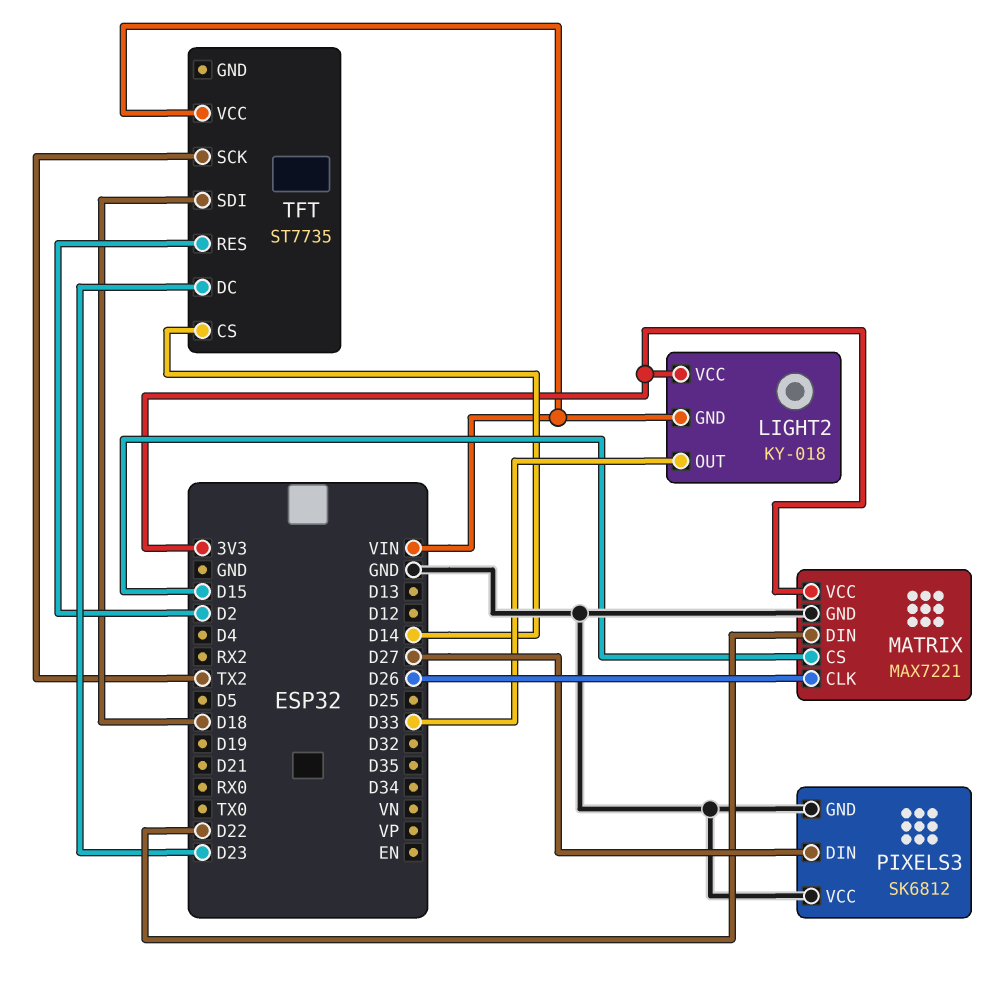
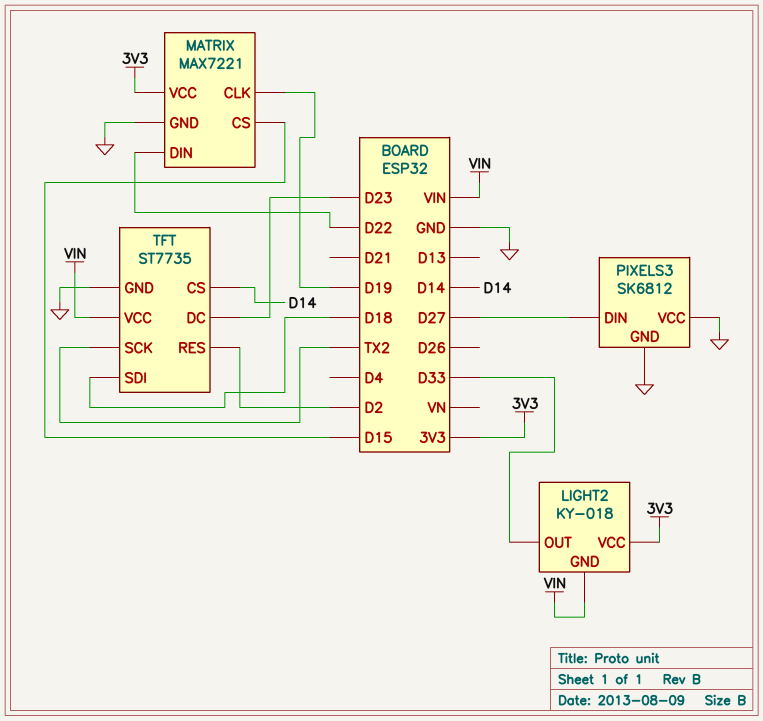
MATRIX pin CLK: D26 -> D19
TFT pin GND: none -> GND

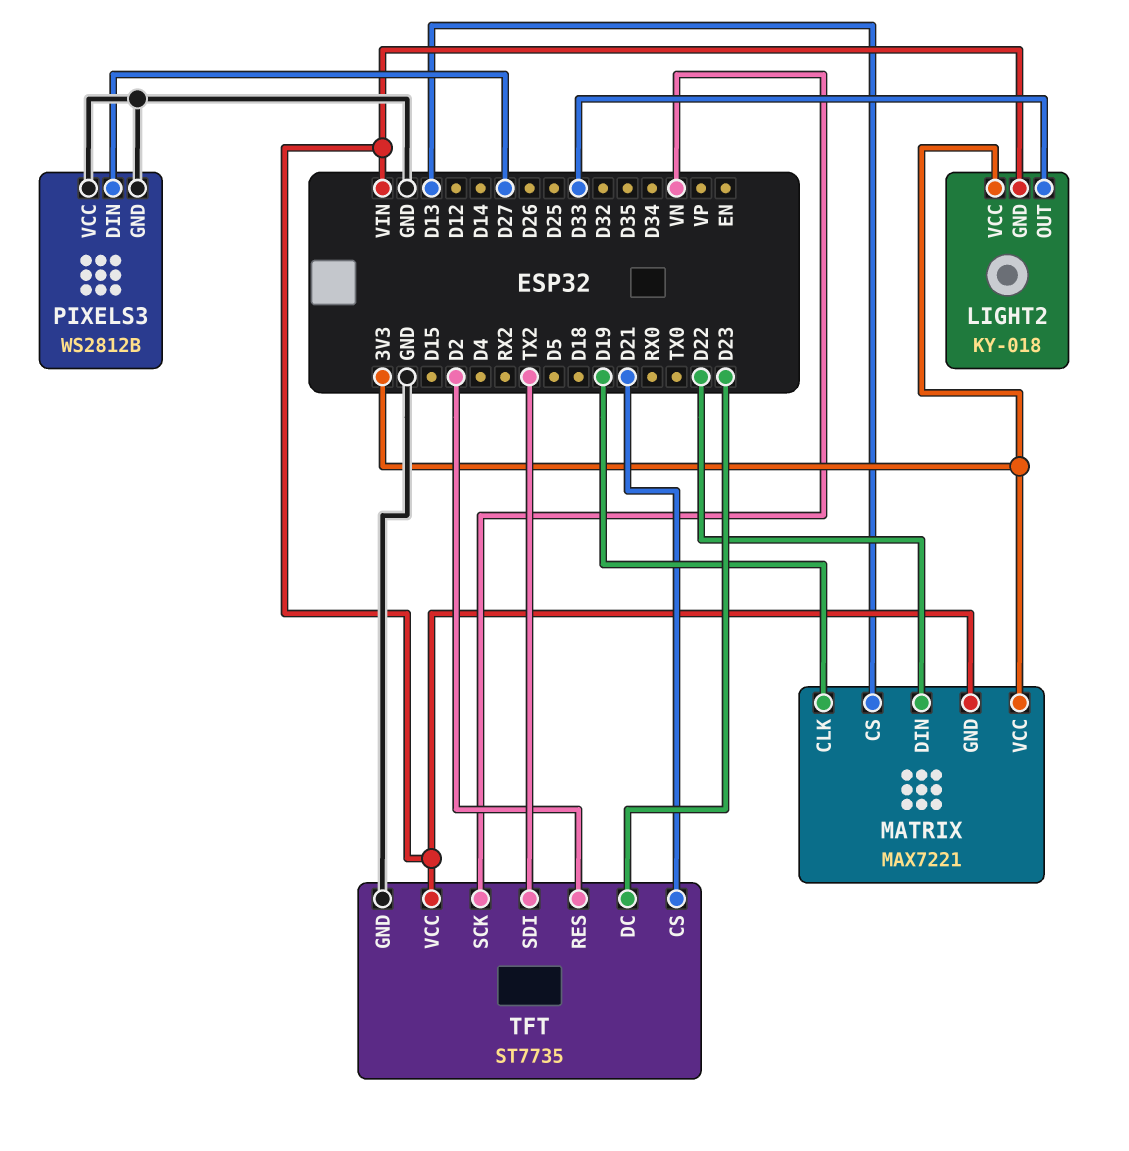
MATRIX pin CS: D15 -> D13
MATRIX pin GND: GND -> VIN
PIXELS3: SK6812 -> WS2812B
TFT pin CS: D14 -> D21
TFT pin SCK: TX2 -> VN
TFT pin SDI: D18 -> TX2

